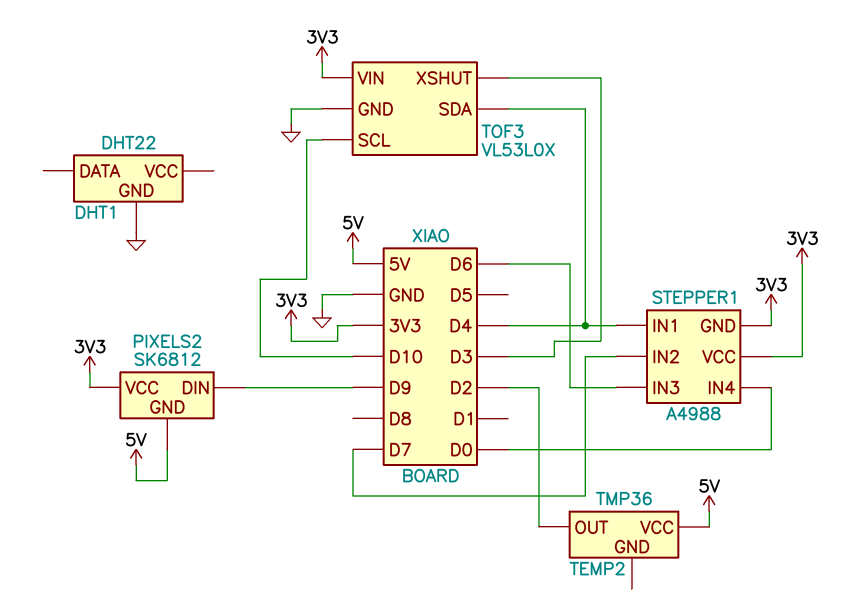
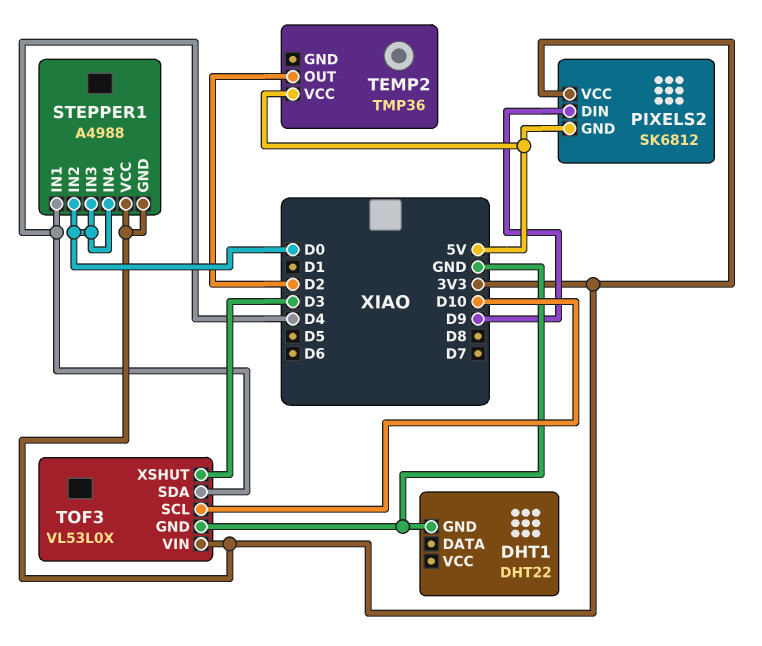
STEPPER1 pin IN2: D7 -> D0
STEPPER1 pin IN3: D6 -> D0

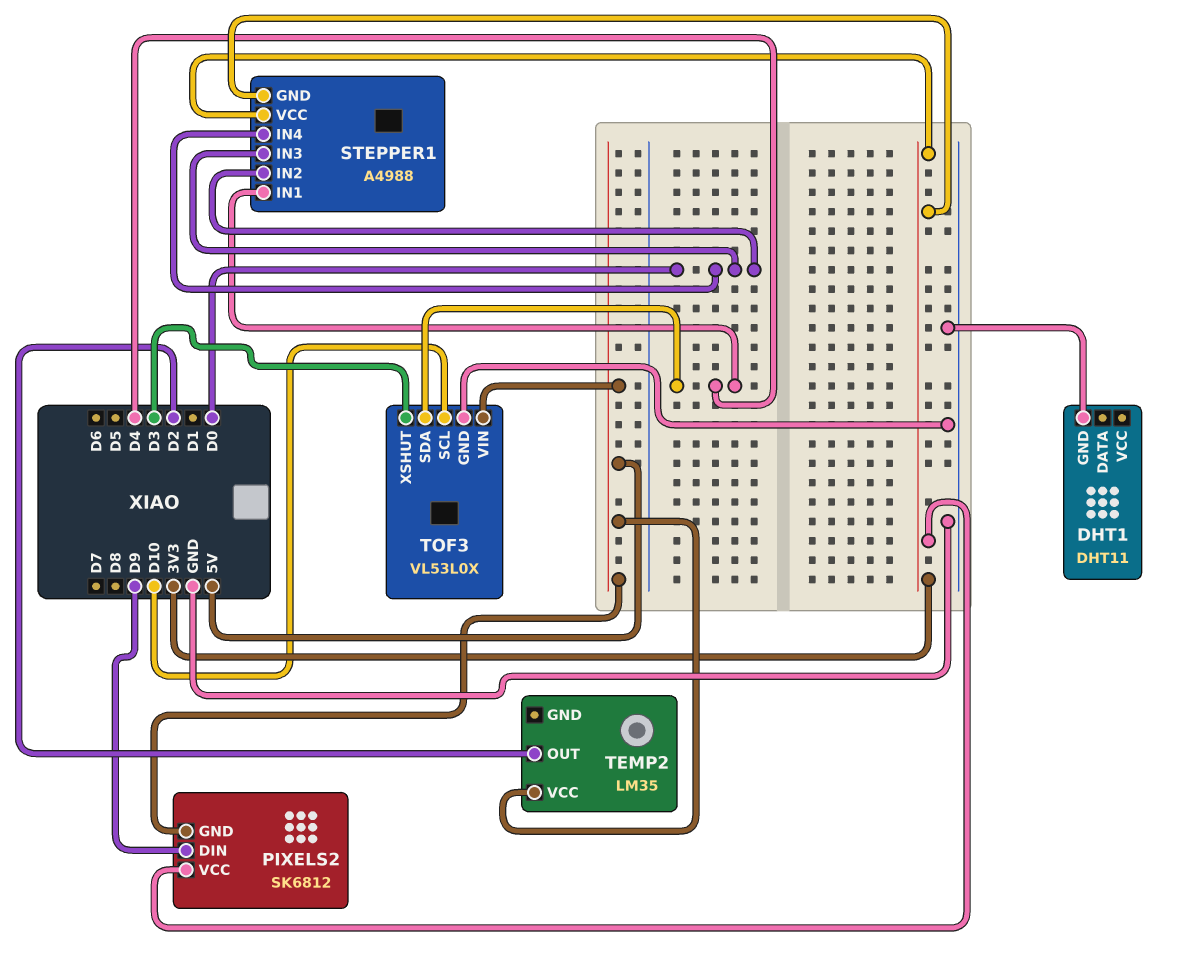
DHT1: DHT22 -> DHT11
TEMP2: TMP36 -> LM35
TOF3 pin VIN: 3V3 -> 5V

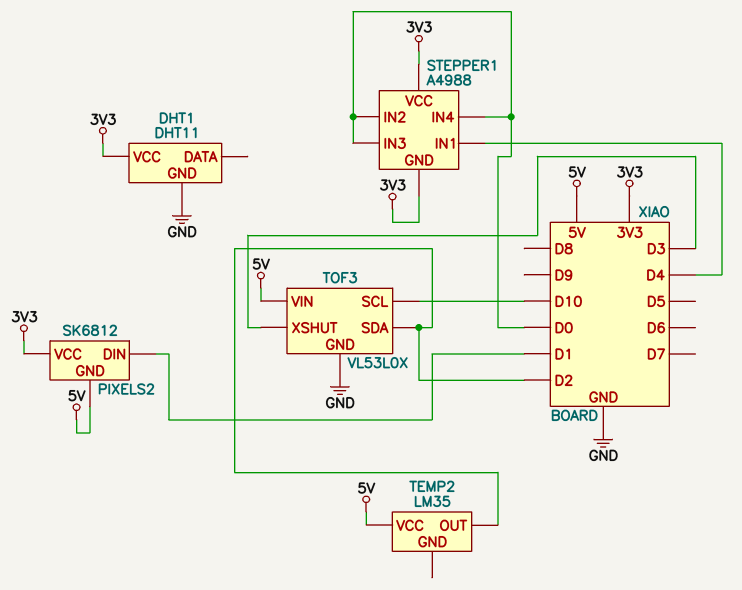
DHT1 pin VCC: none -> 3V3
PIXELS2 pin DIN: D9 -> D1
TOF3 pin SDA: D4 -> D2

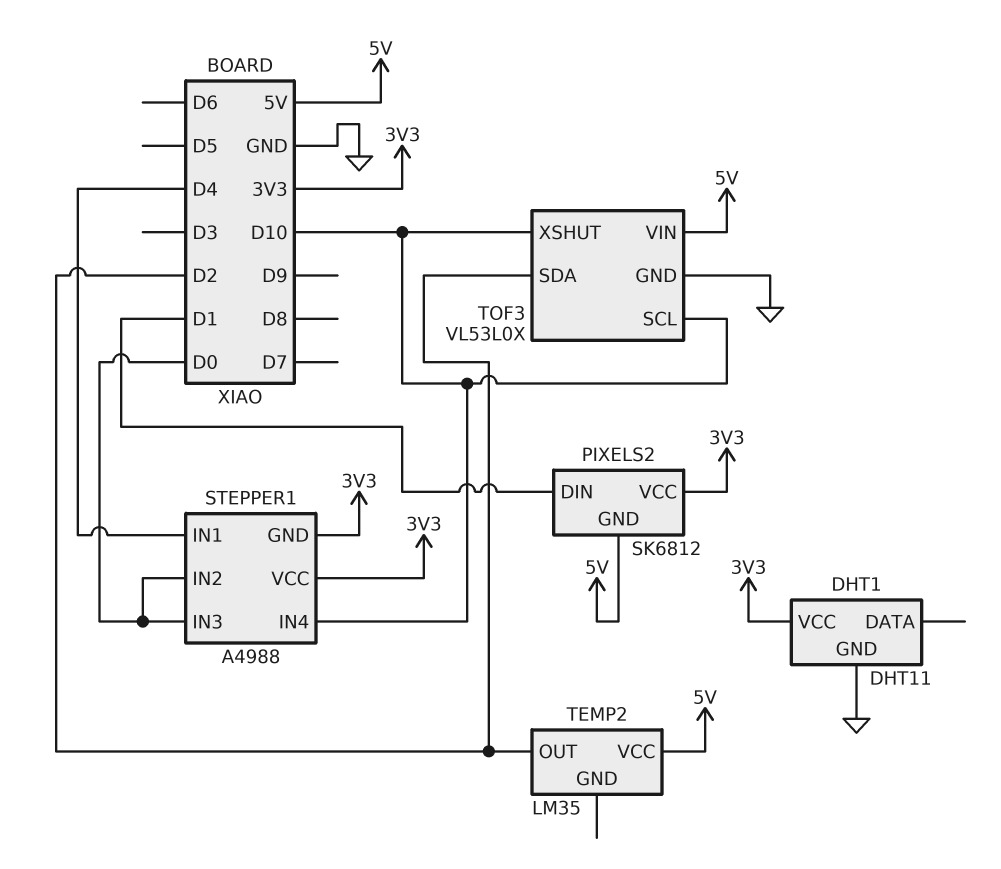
STEPPER1 pin IN4: D0 -> D10
TOF3 pin XSHUT: D3 -> D10

